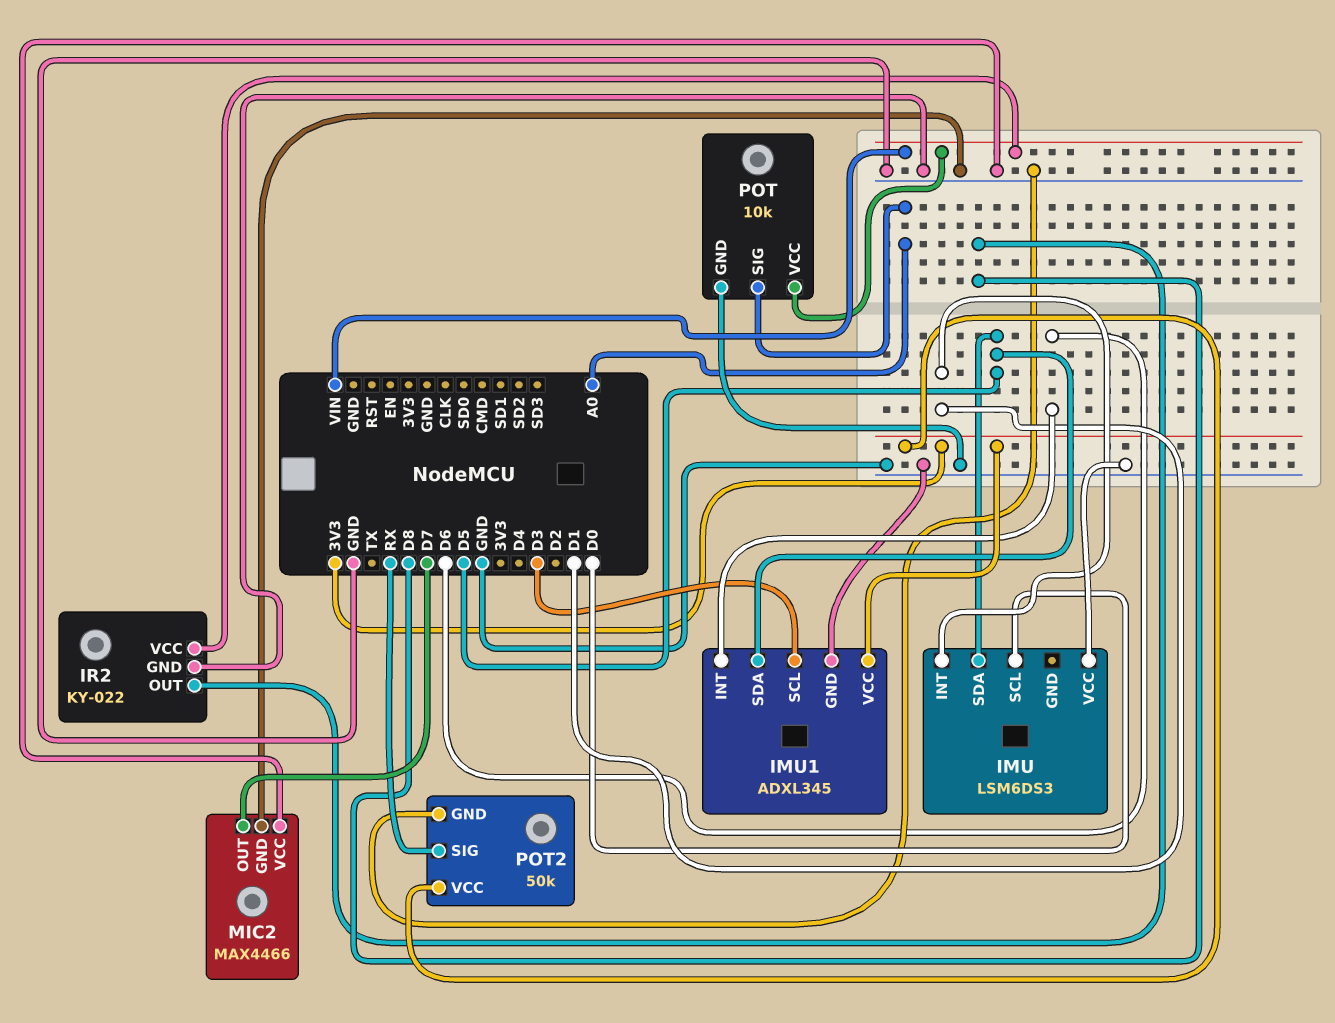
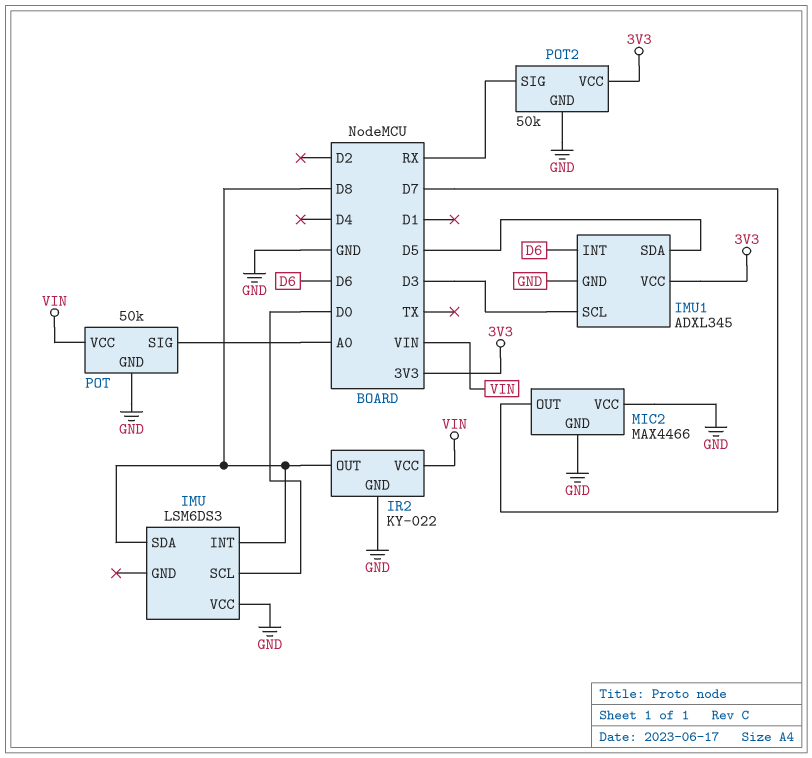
IMU pin INT: D1 -> D8
IMU pin SDA: D5 -> D8
POT: 10k -> 50k

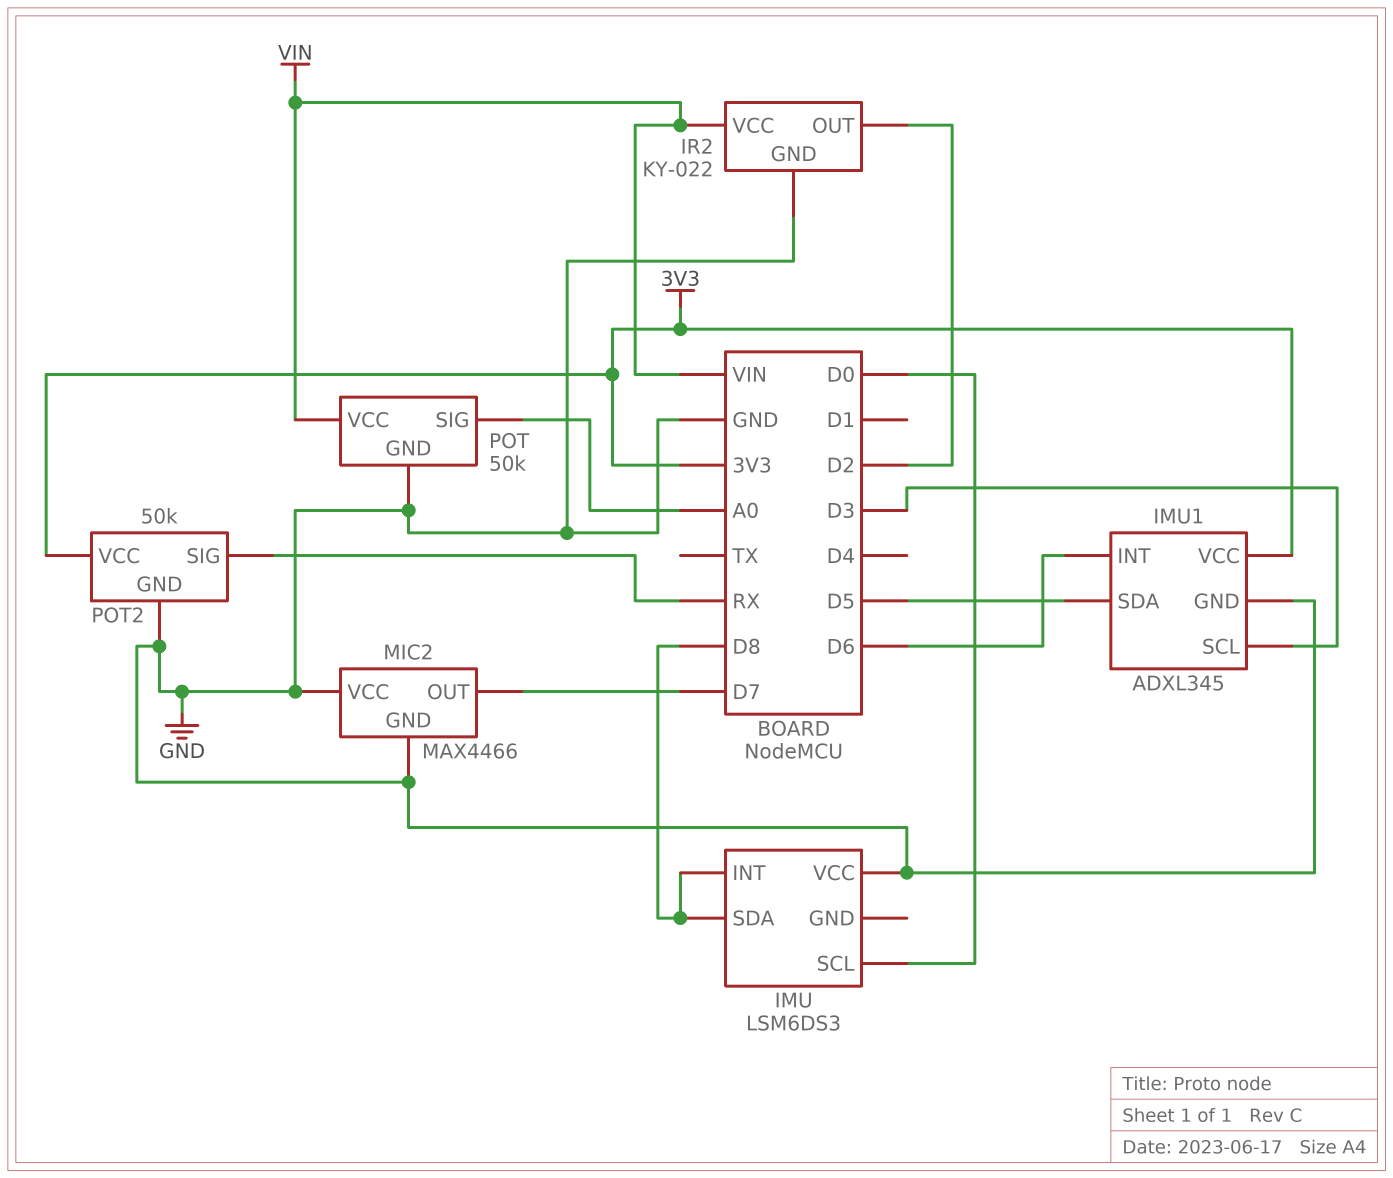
IR2 pin OUT: D8 -> D2

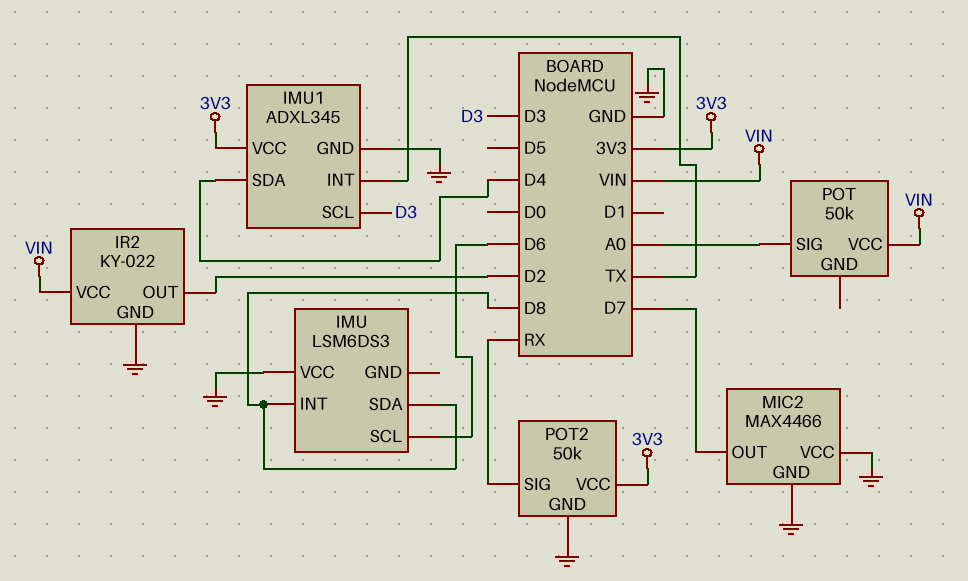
IMU pin SCL: D0 -> D6
IMU1 pin INT: D6 -> TX
IMU1 pin SDA: D5 -> D4
POT pin GND: GND -> none

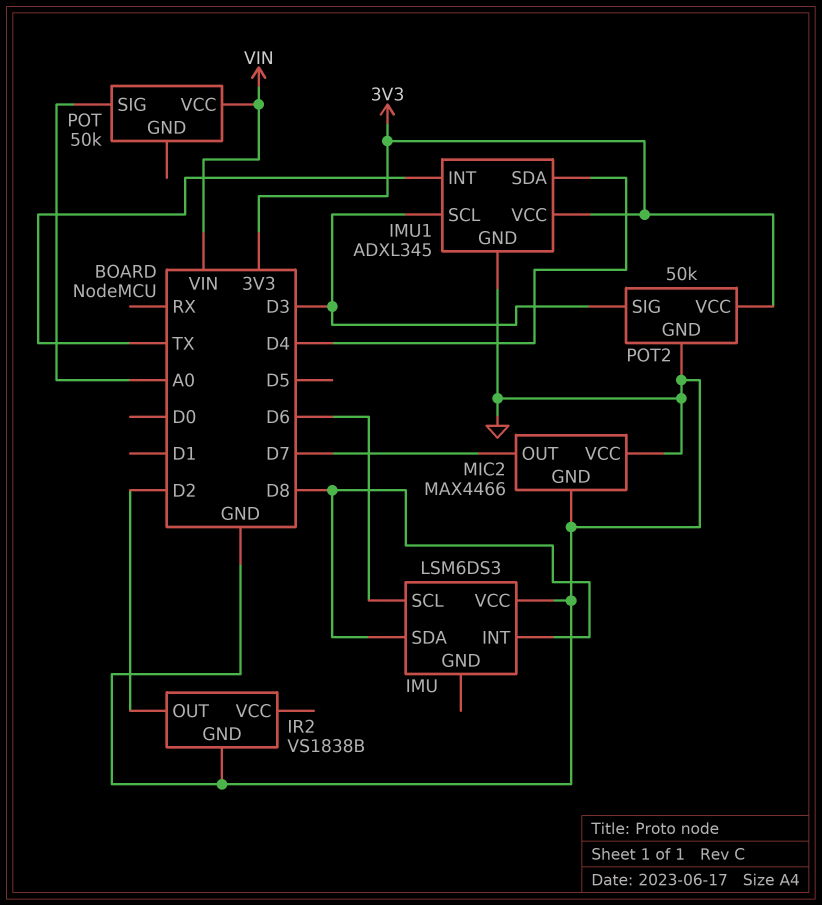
IR2: KY-022 -> VS1838B
IR2 pin VCC: VIN -> none
POT2 pin SIG: RX -> D3

